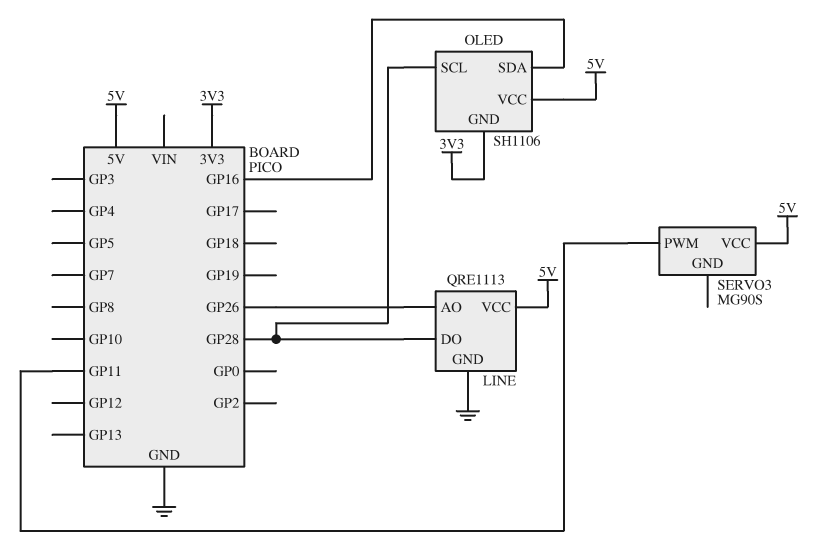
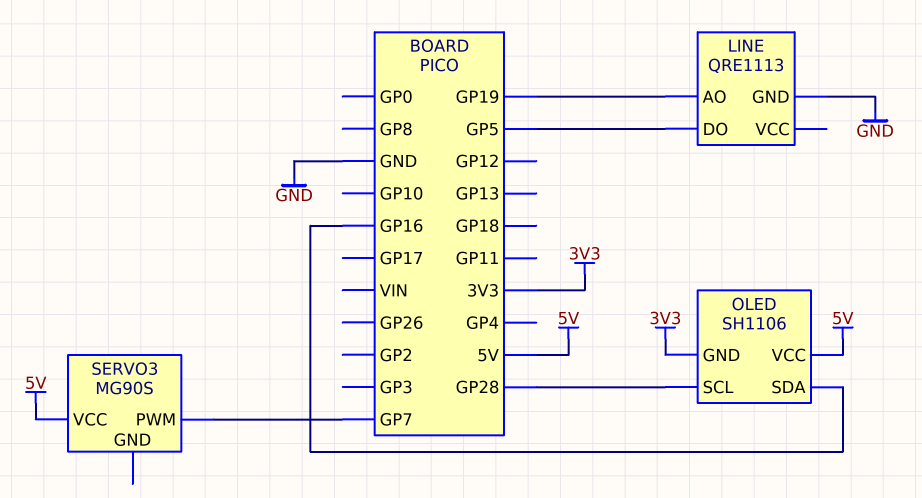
LINE pin AO: GP26 -> GP19
LINE pin DO: GP28 -> GP5
LINE pin VCC: 5V -> none
SERVO3 pin PWM: GP11 -> GP7

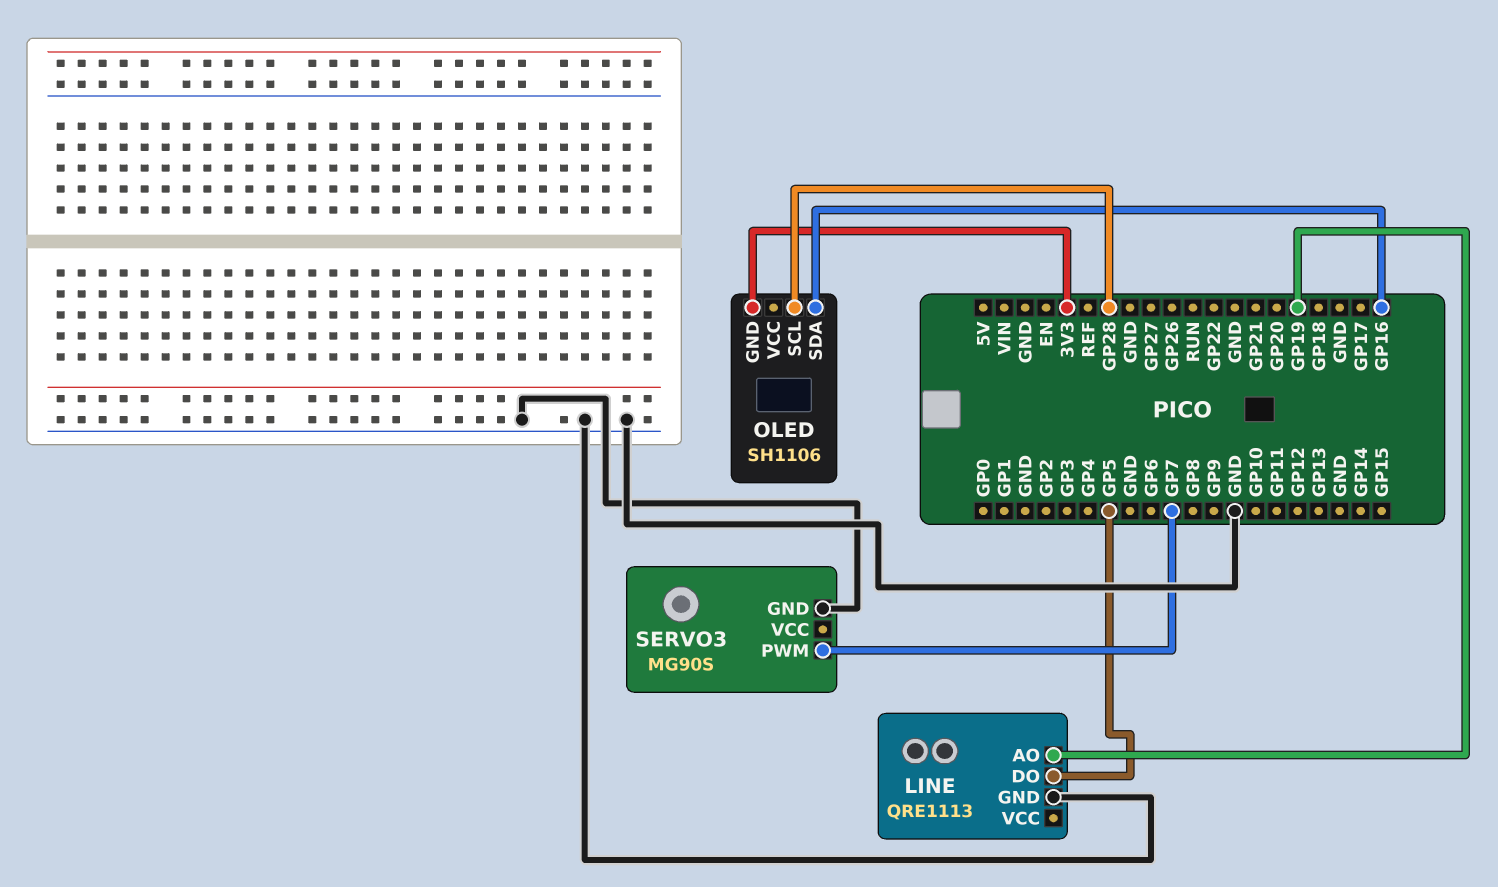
OLED pin VCC: 5V -> none
SERVO3 pin GND: none -> GND
SERVO3 pin VCC: 5V -> none

